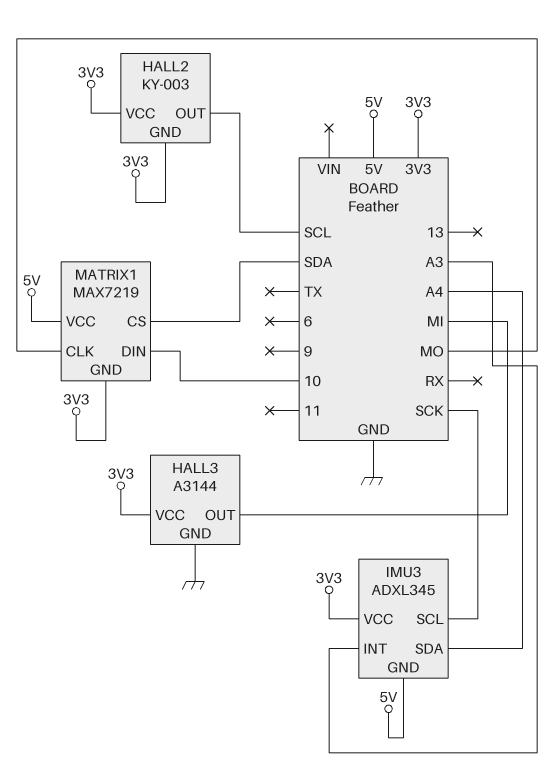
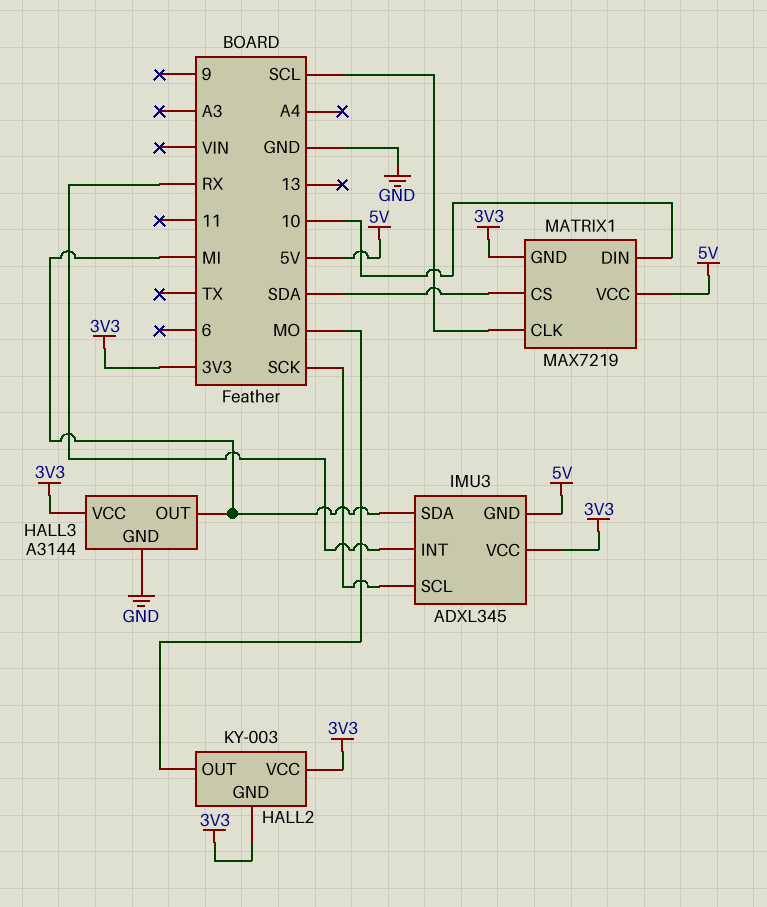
HALL2 pin OUT: SCL -> MO
IMU3 pin INT: A3 -> RX
IMU3 pin SDA: A4 -> MI
MATRIX1 pin CLK: MO -> SCL

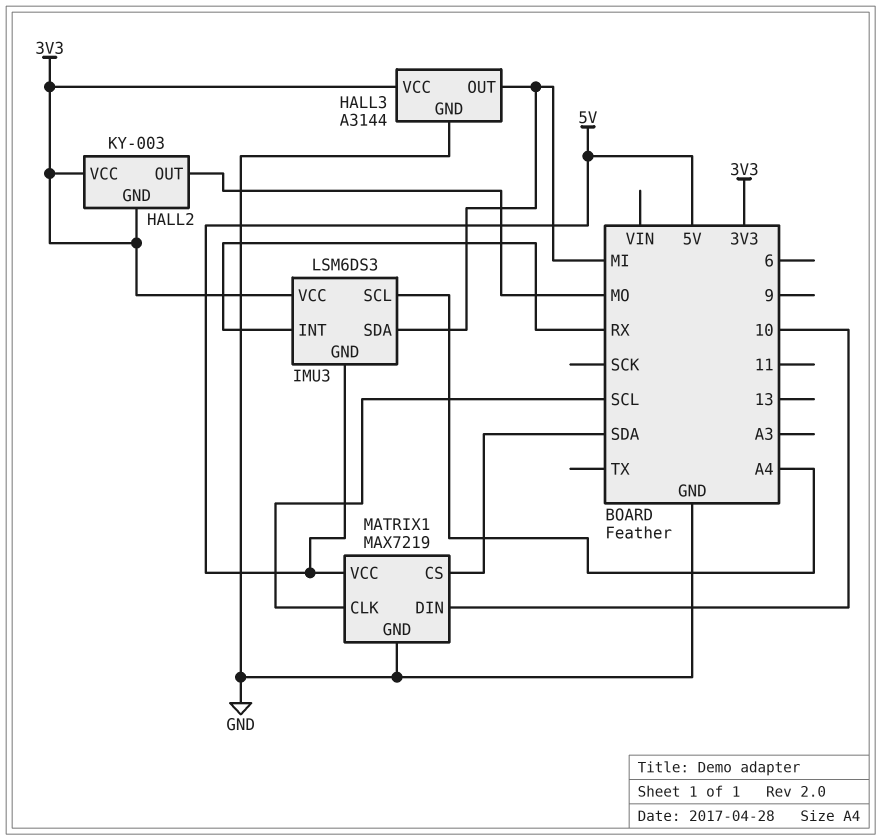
IMU3: ADXL345 -> LSM6DS3
IMU3 pin SCL: SCK -> A4
MATRIX1 pin GND: 3V3 -> GND

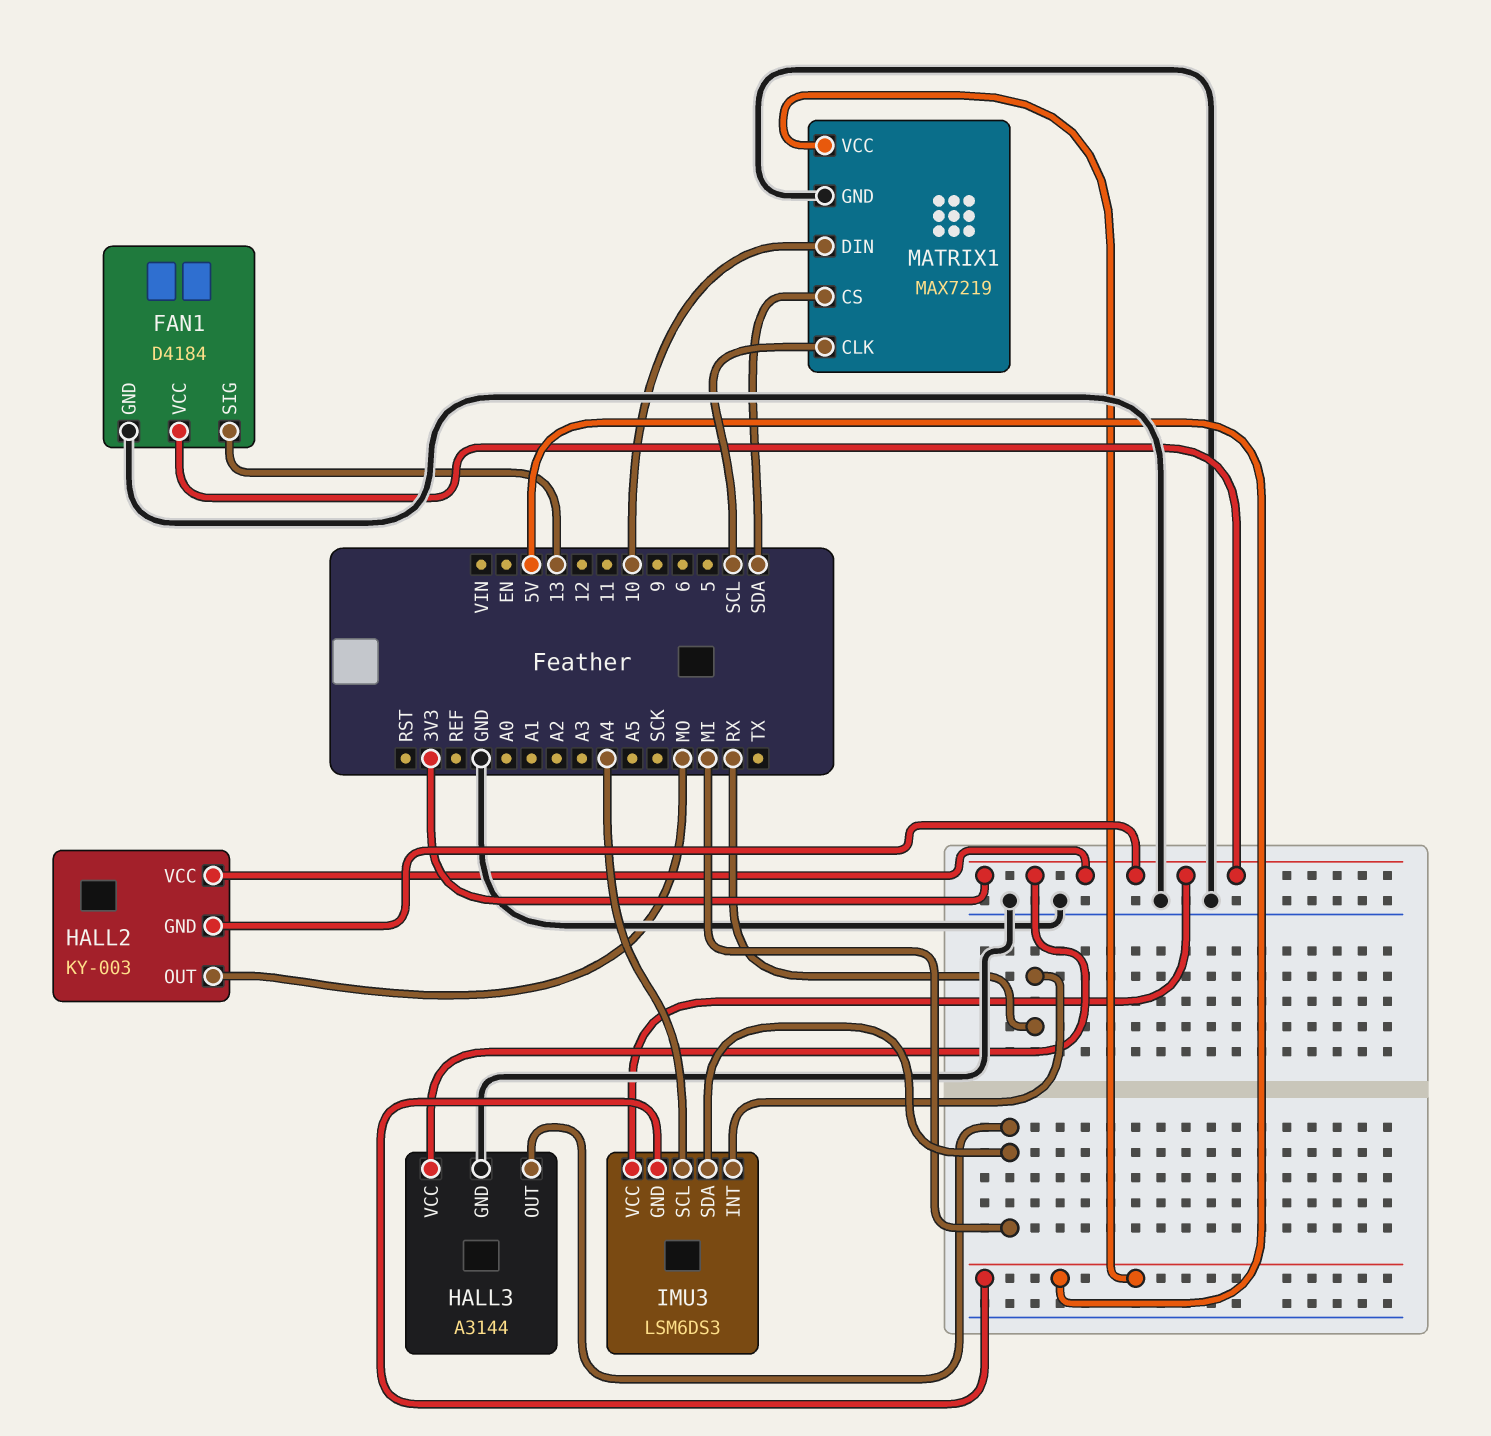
FAN1: none -> D4184
FAN1 pin GND: none -> GND
FAN1 pin SIG: none -> 13
FAN1 pin VCC: none -> 3V3

